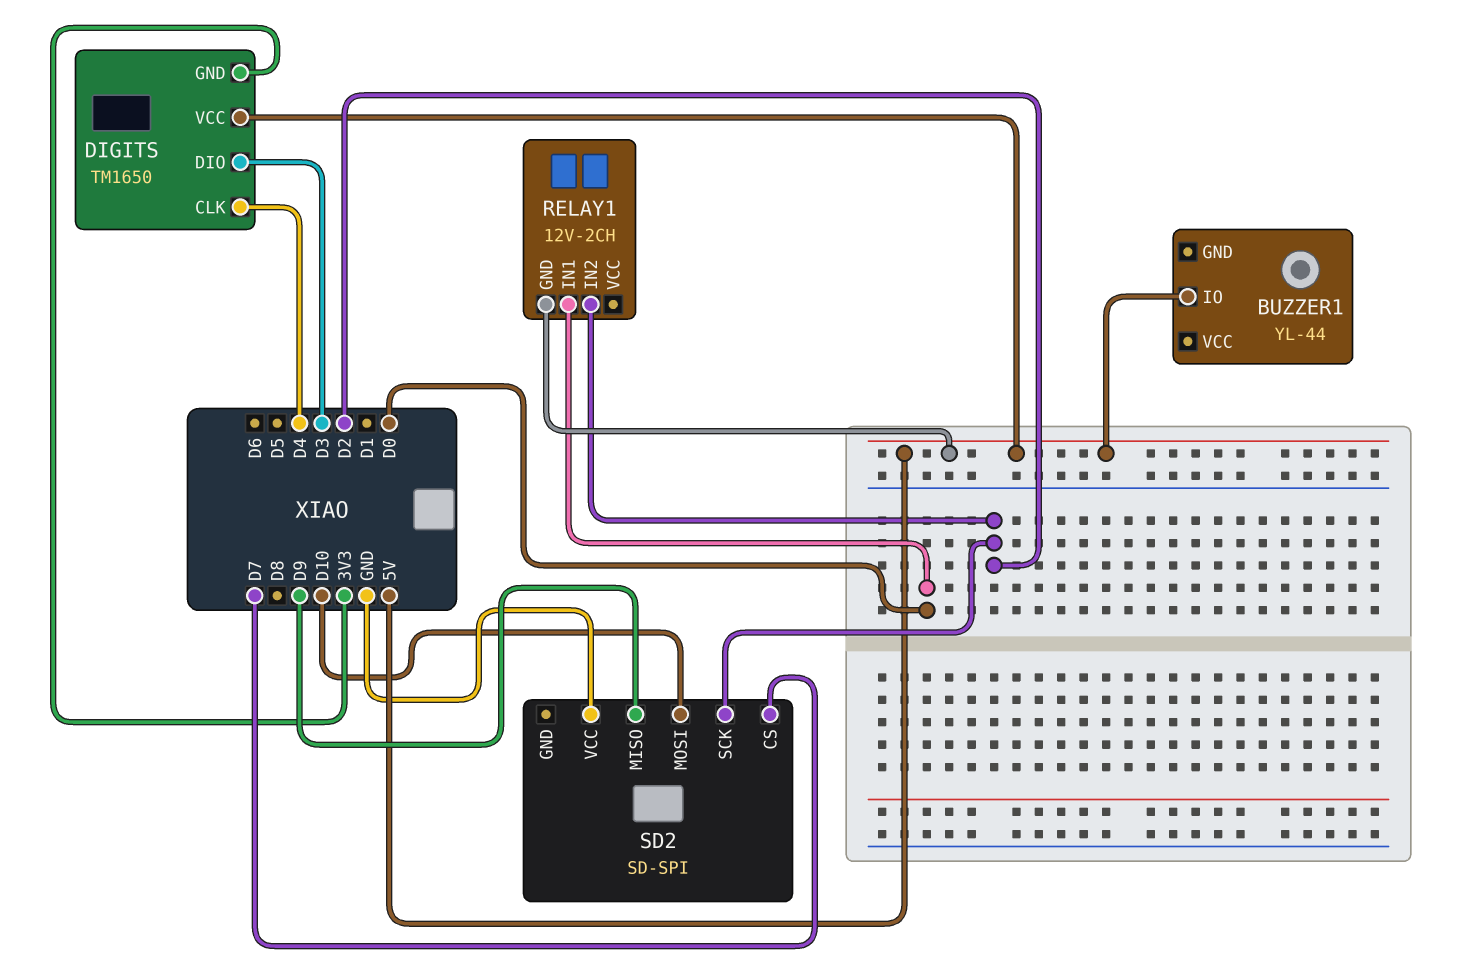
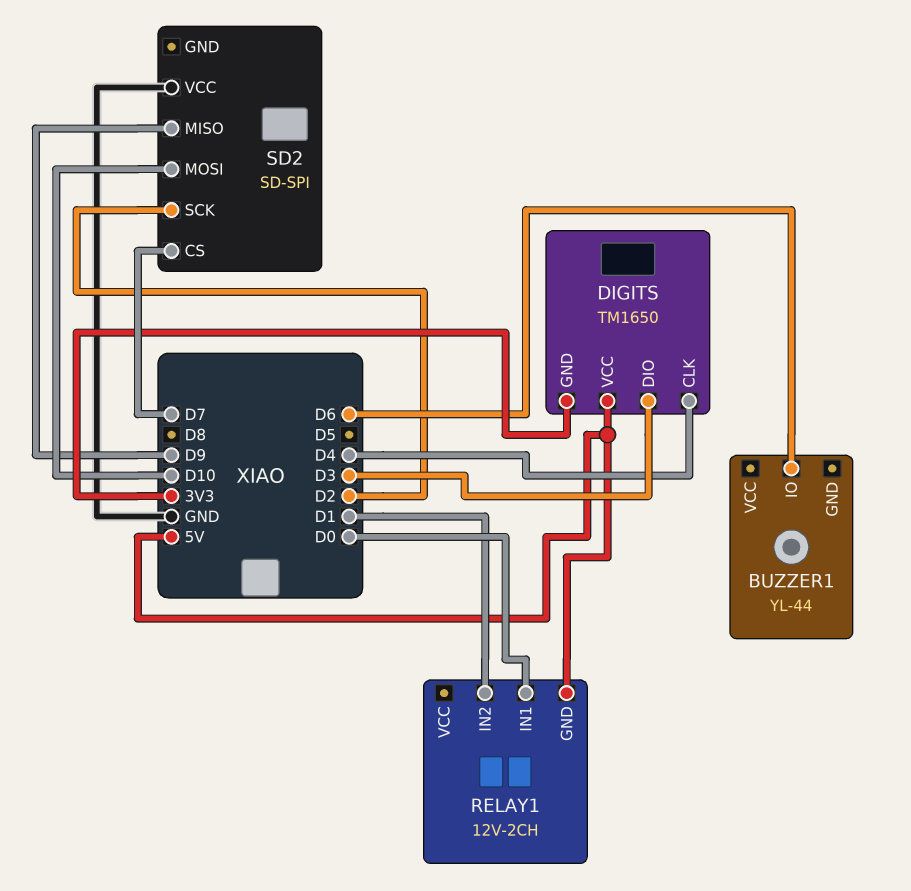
BUZZER1 pin IO: 5V -> D6
RELAY1 pin IN2: D2 -> D1

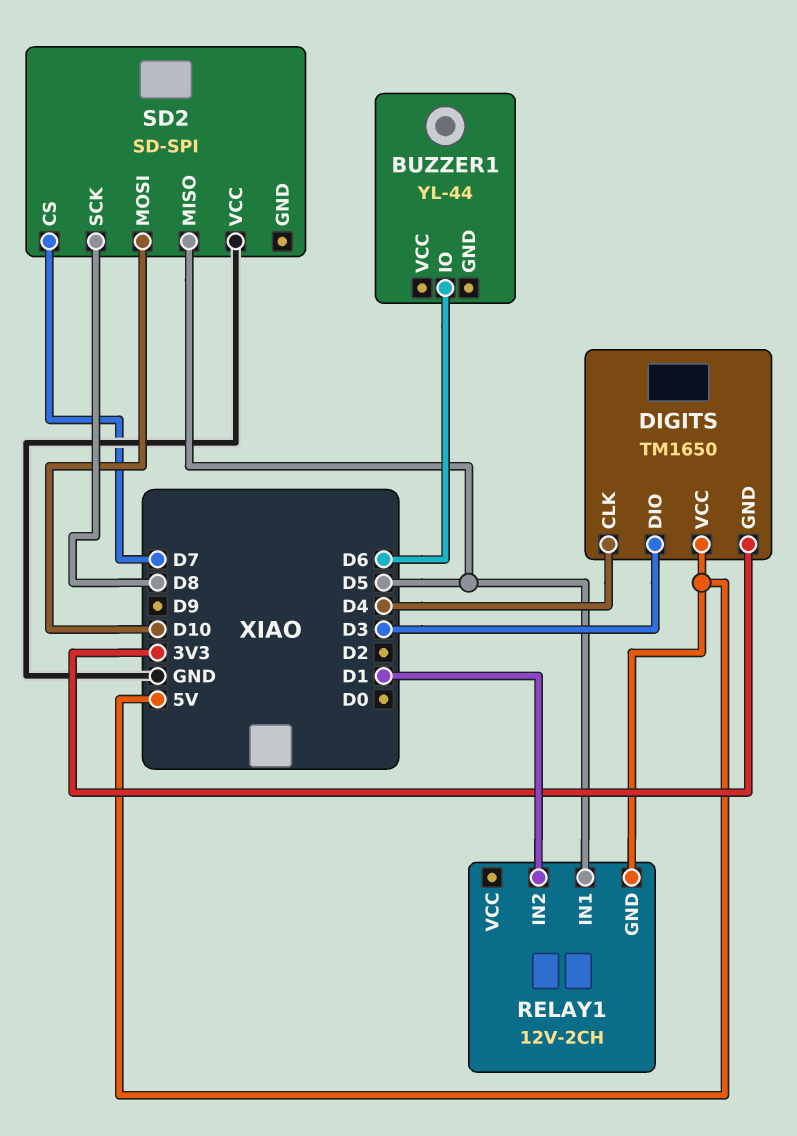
RELAY1 pin IN1: D0 -> D5
SD2 pin MISO: D9 -> D5
SD2 pin SCK: D2 -> D8

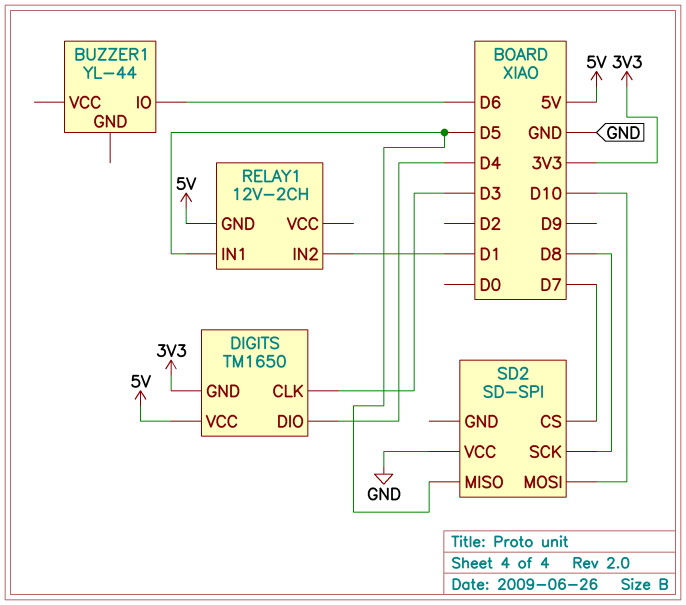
DIGITS pin CLK: D4 -> D3
DIGITS pin DIO: D3 -> D4

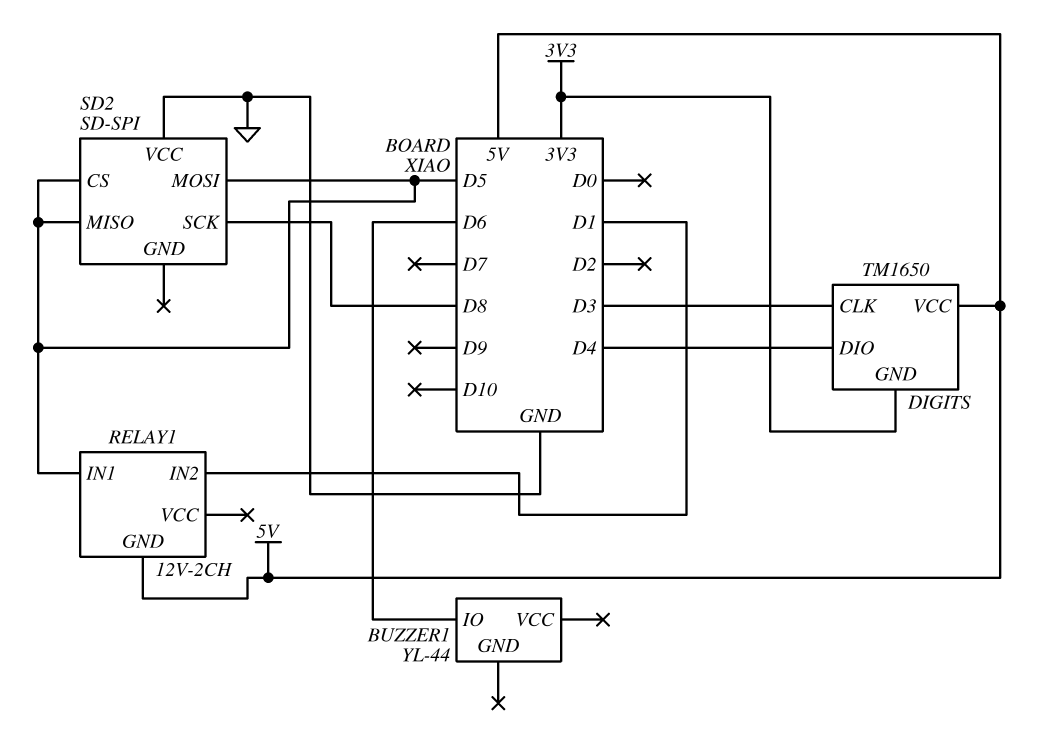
SD2 pin CS: D7 -> D5
SD2 pin MOSI: D10 -> D5

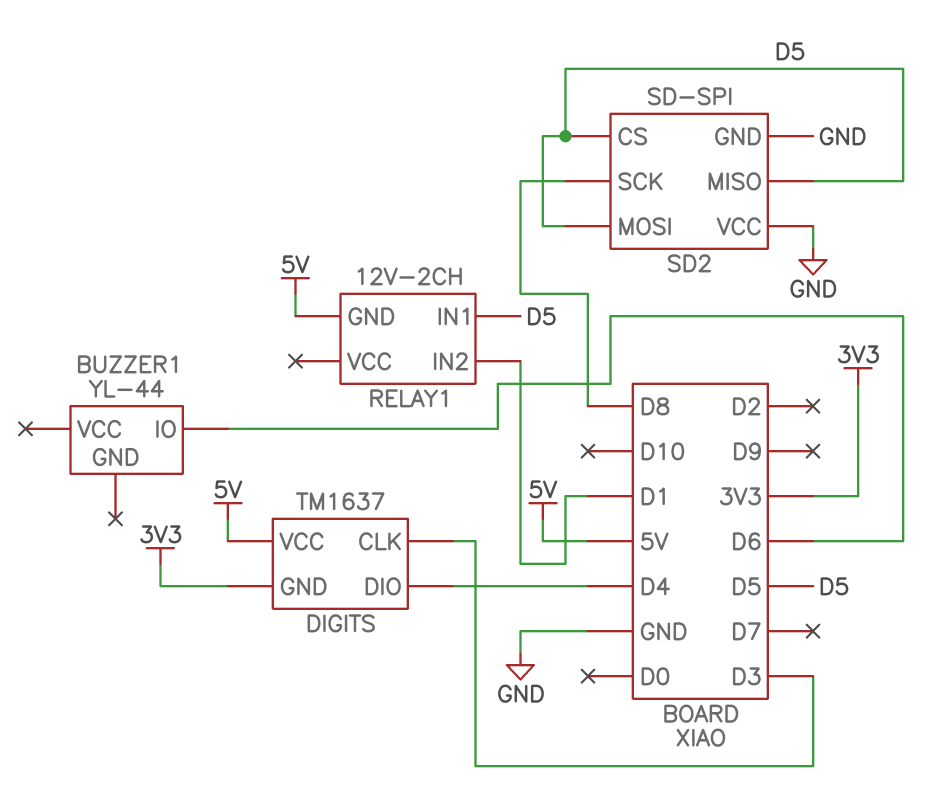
DIGITS: TM1650 -> TM1637
SD2 pin GND: none -> GND

